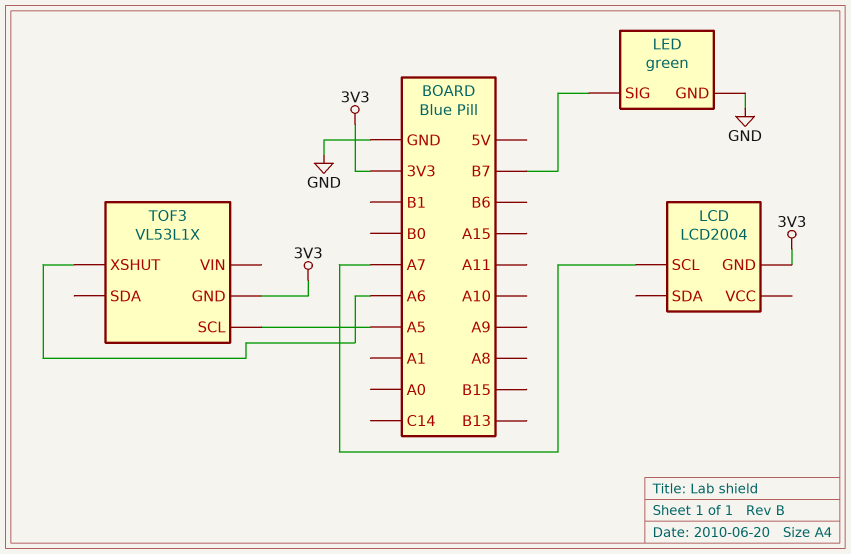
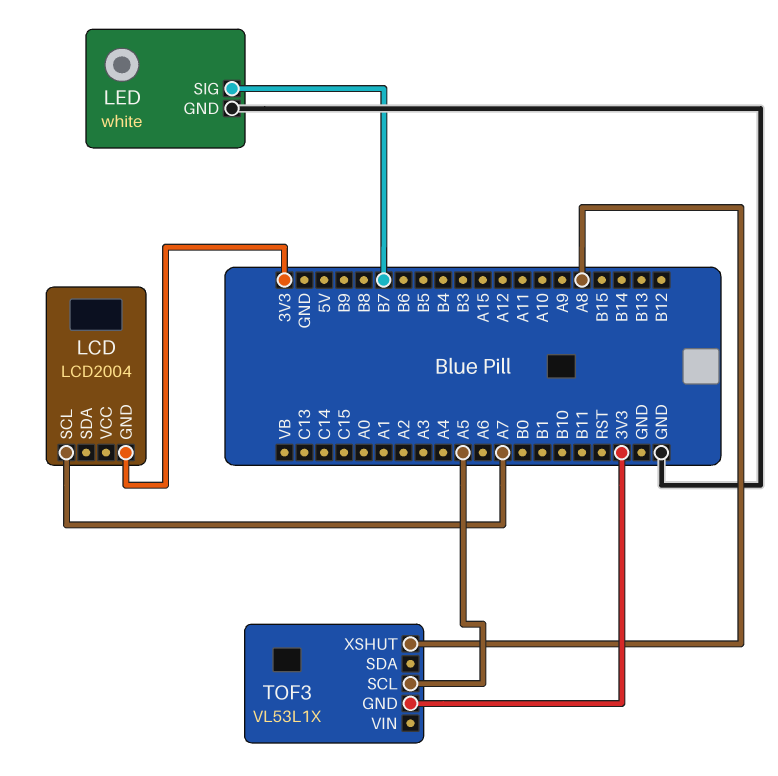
LED: green -> white
TOF3 pin XSHUT: A6 -> A8

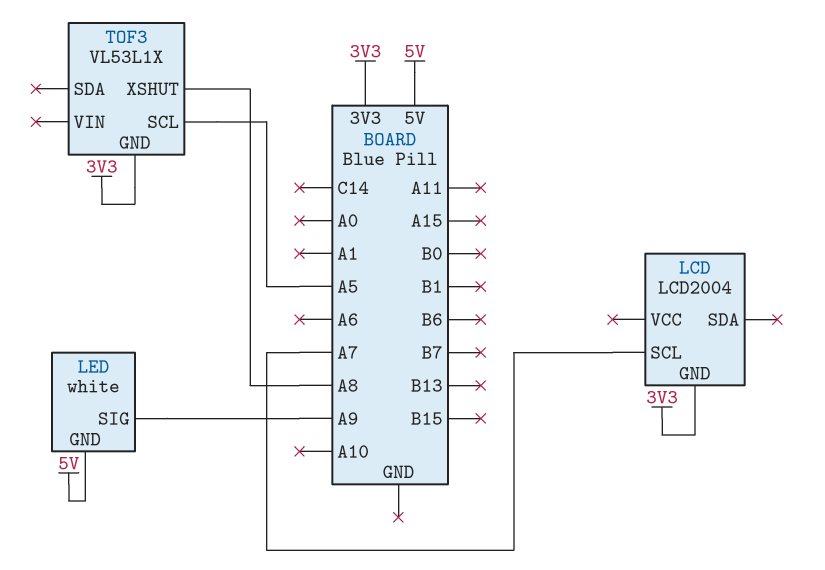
LED pin GND: GND -> 5V
LED pin SIG: B7 -> A9

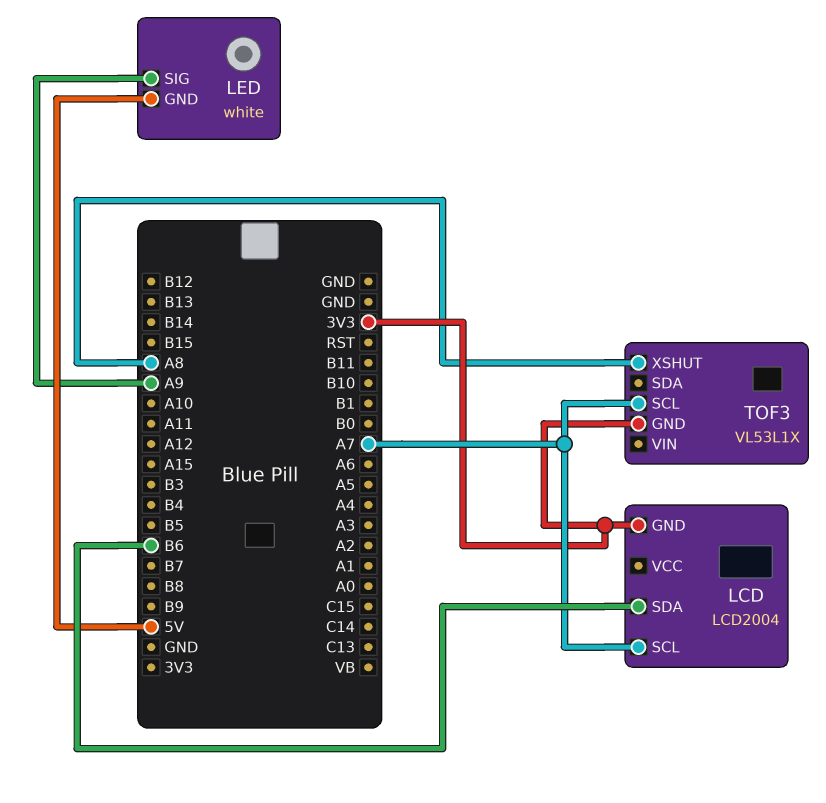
LCD pin SDA: none -> B6
TOF3 pin SCL: A5 -> A7

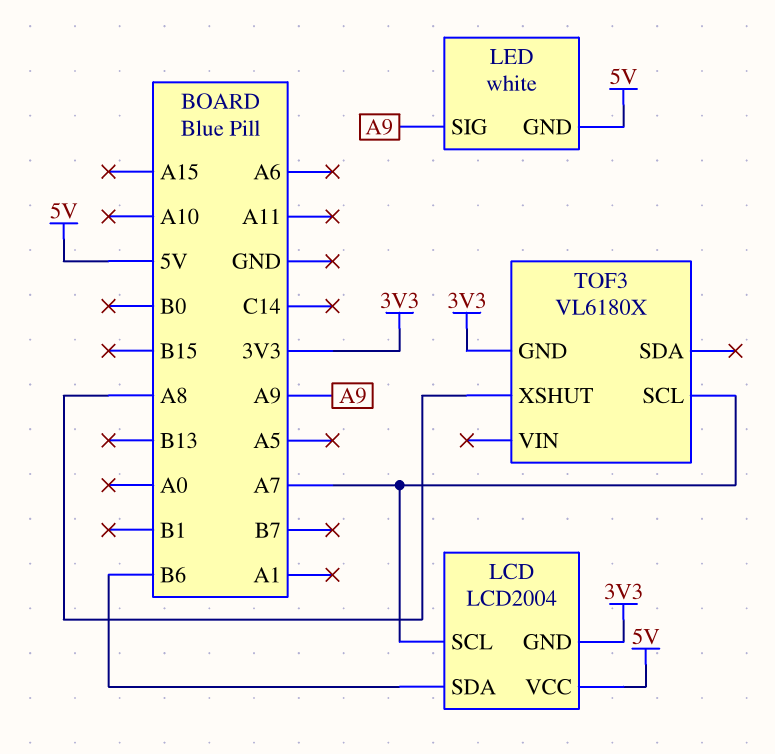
LCD pin VCC: none -> 5V
TOF3: VL53L1X -> VL6180X

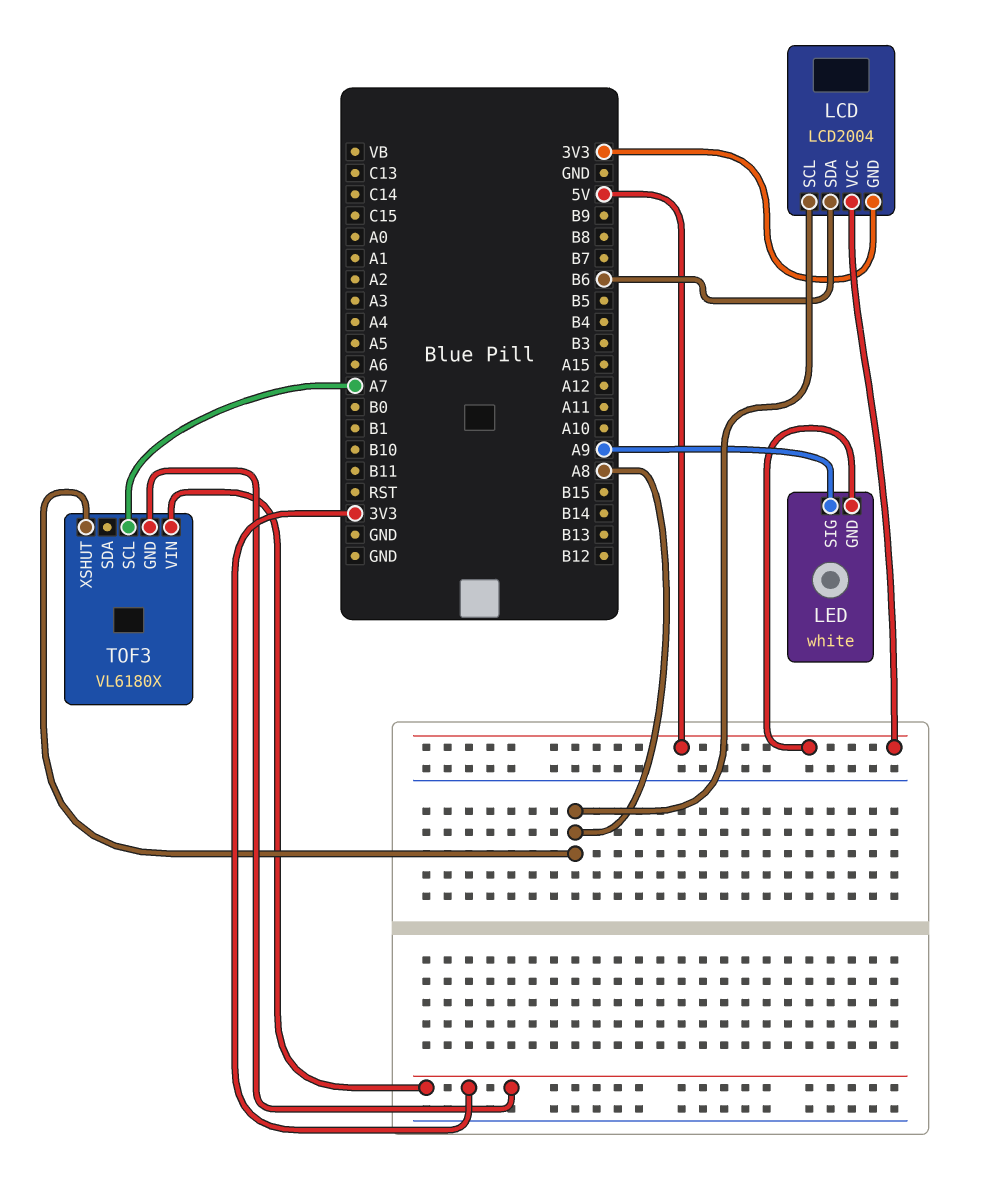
LCD pin SCL: A7 -> A8
TOF3 pin VIN: none -> 3V3

